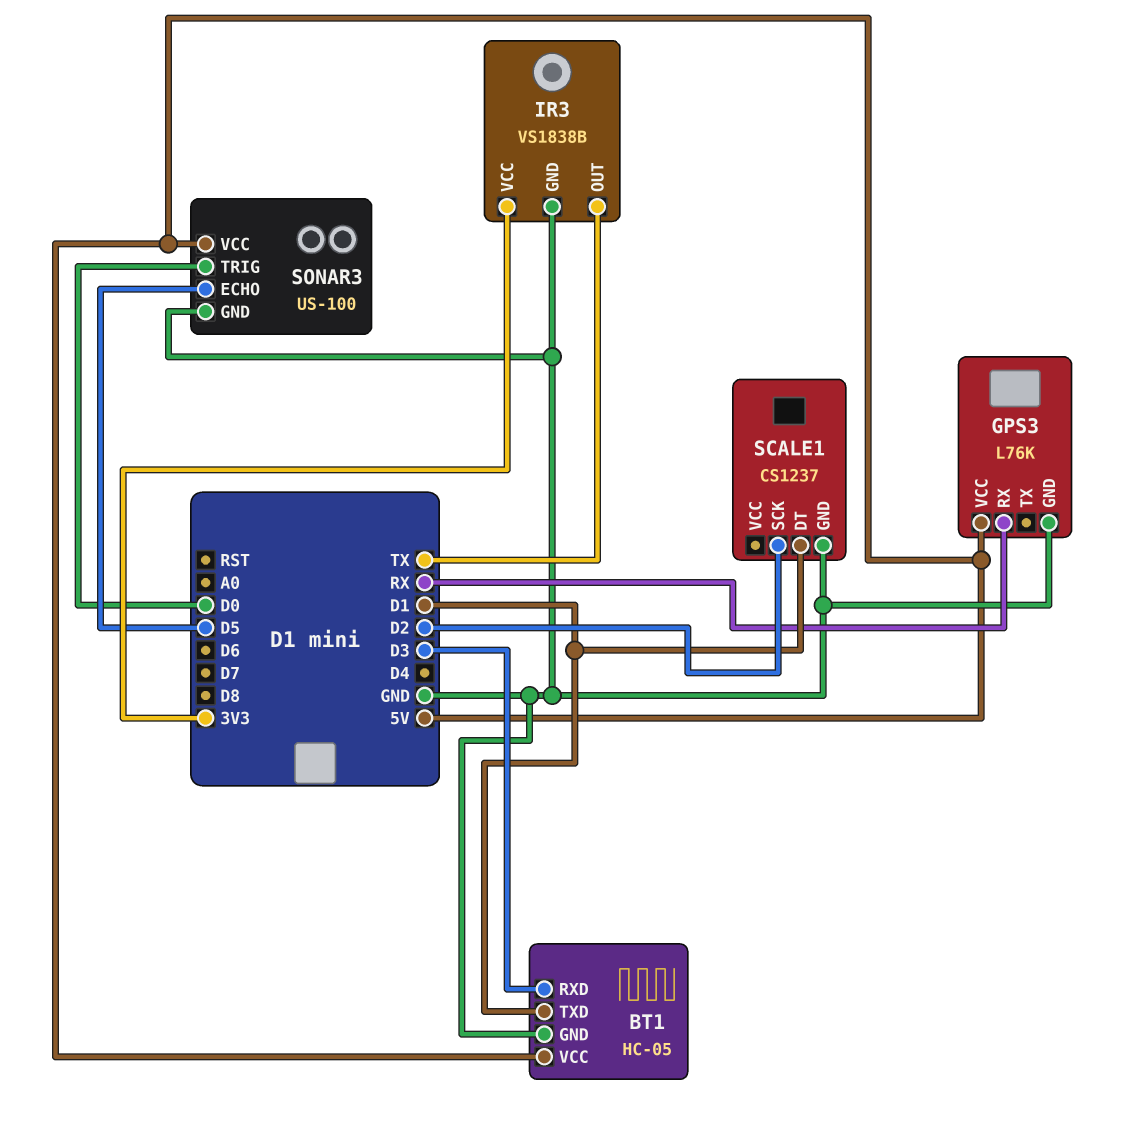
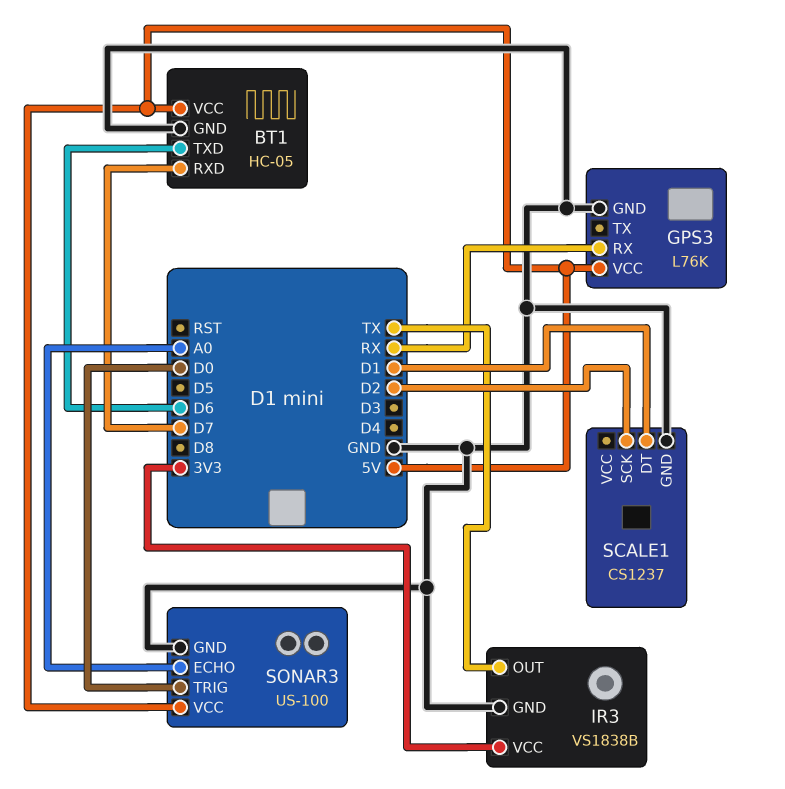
BT1 pin RXD: D3 -> D7
BT1 pin TXD: D1 -> D6
SONAR3 pin ECHO: D5 -> A0

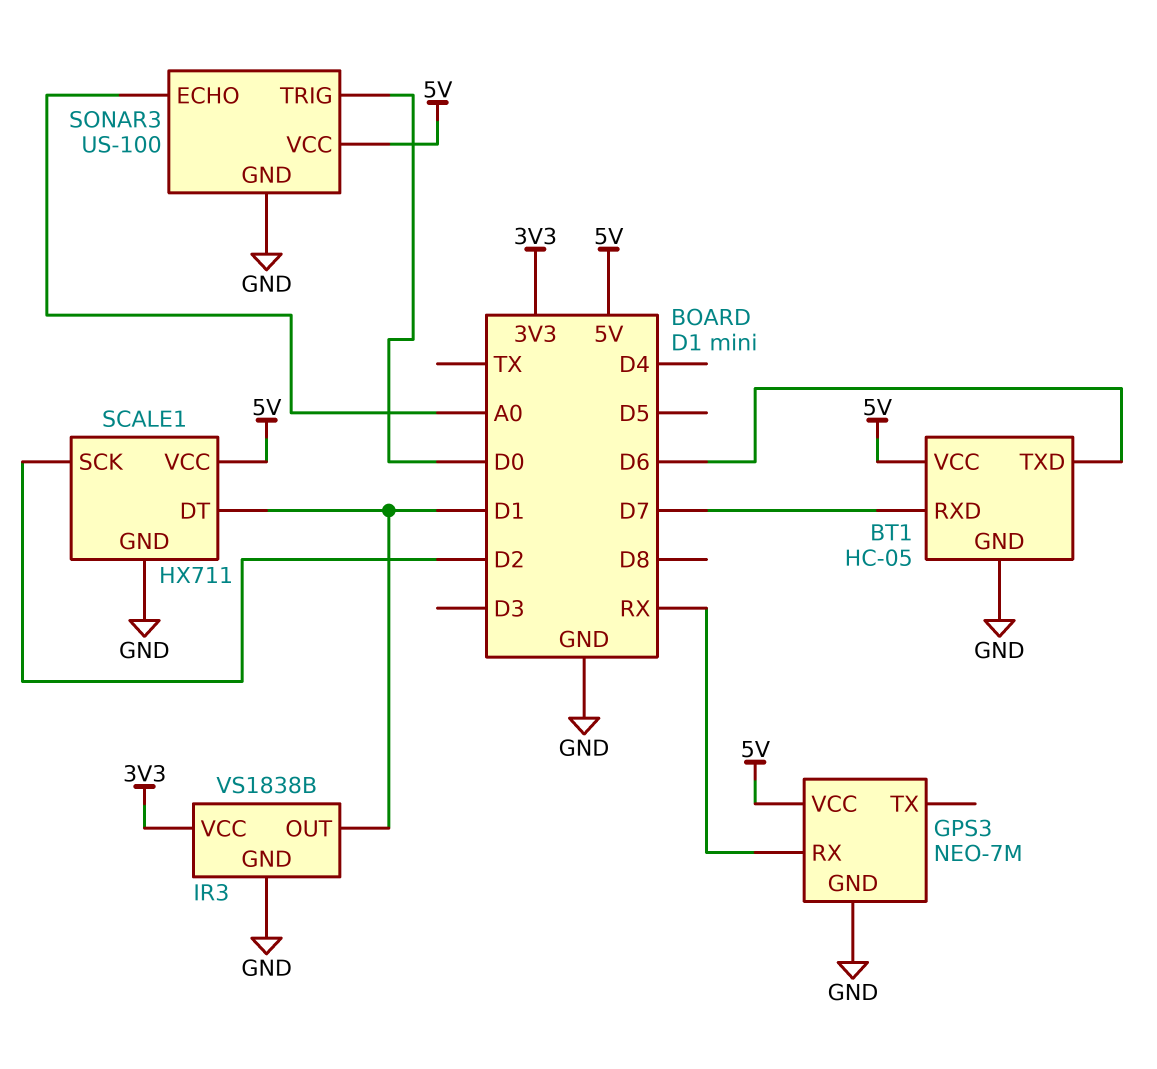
GPS3: L76K -> NEO-7M
IR3 pin OUT: TX -> D1
SCALE1: CS1237 -> HX711
SCALE1 pin VCC: none -> 5V

